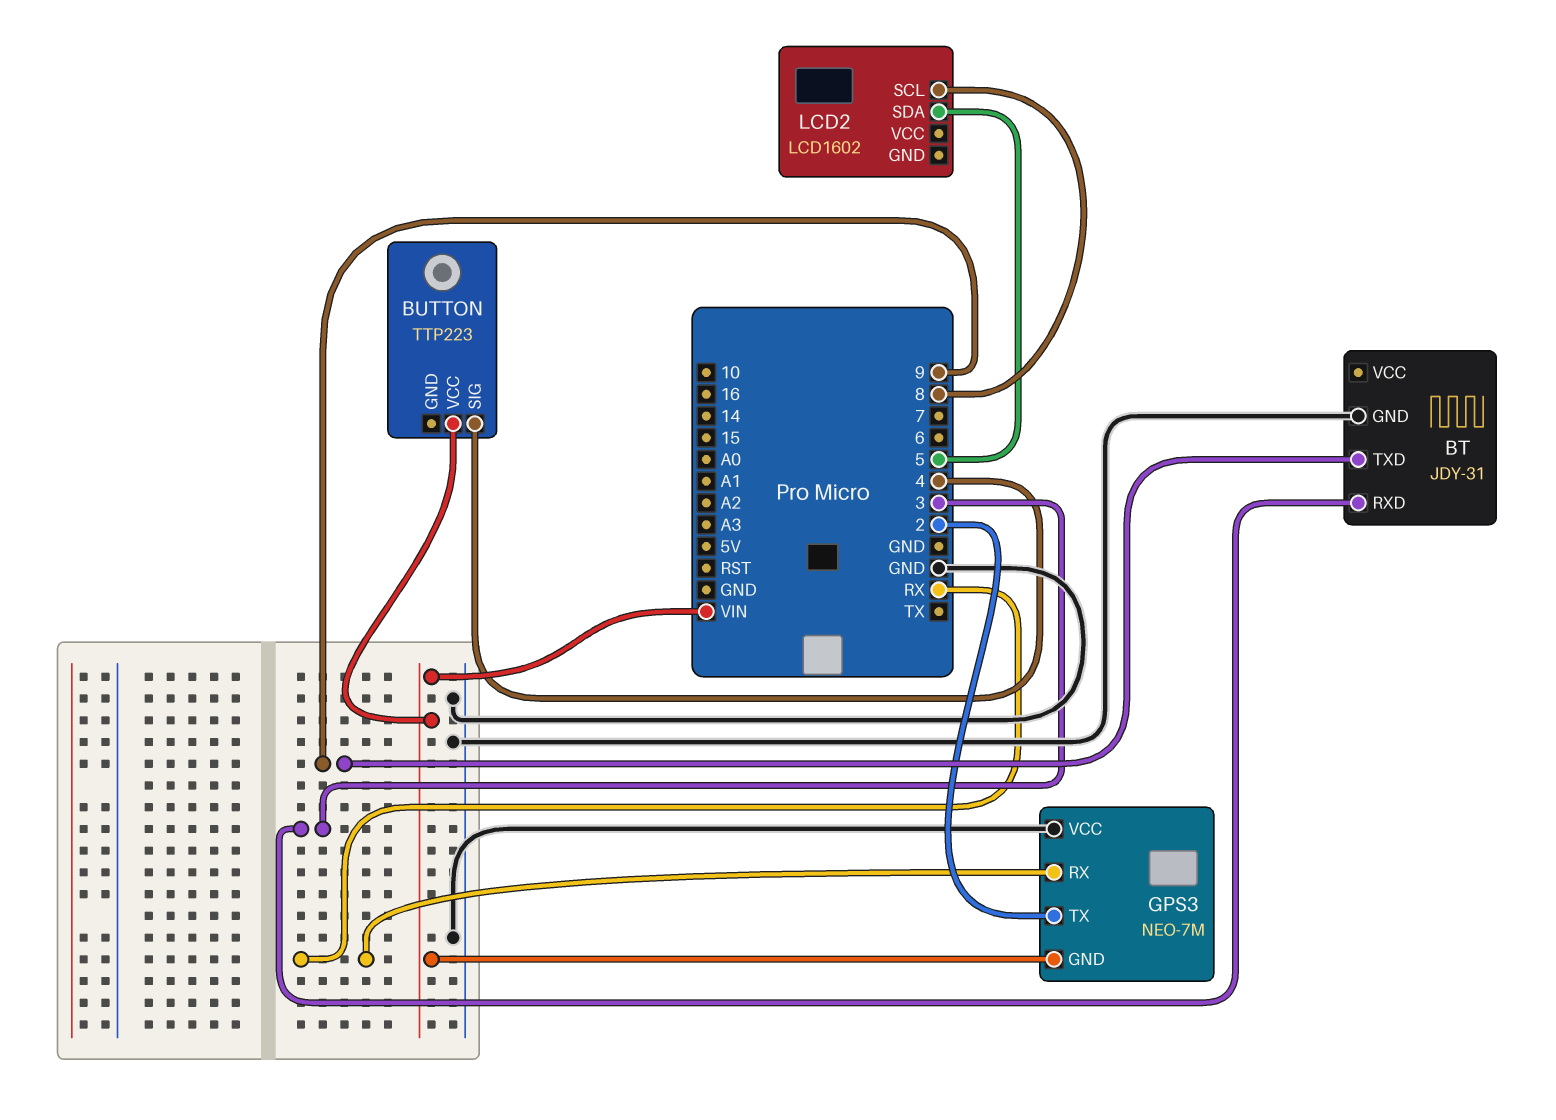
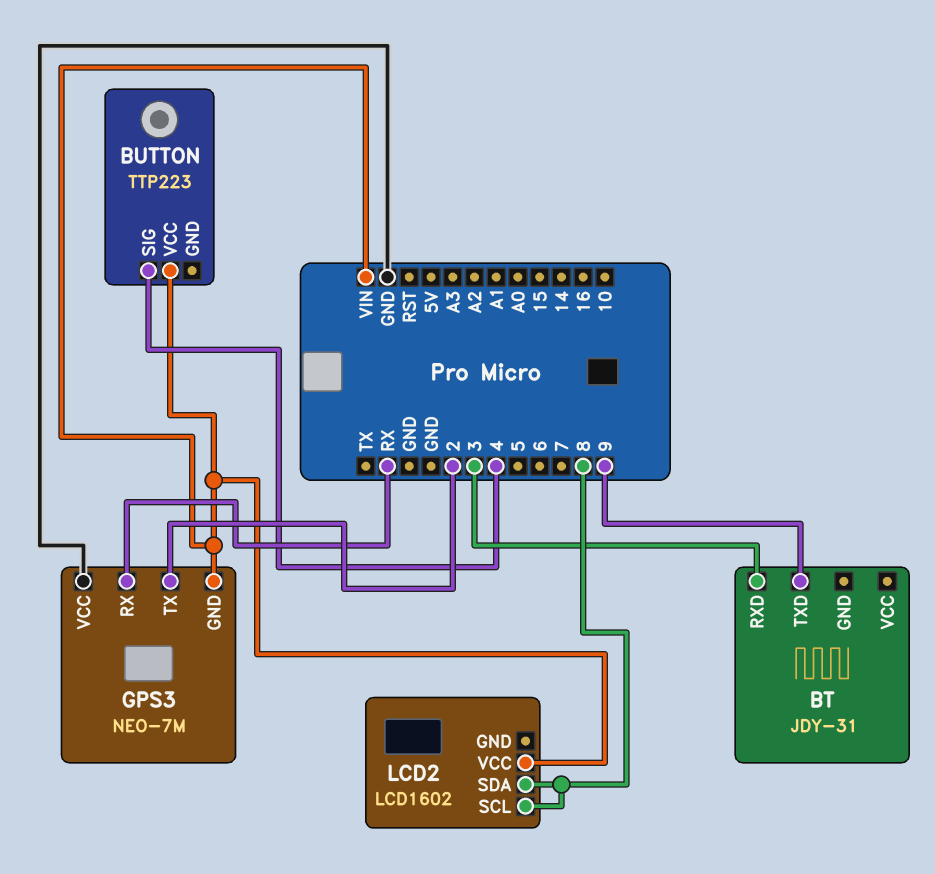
BT pin GND: GND -> none
LCD2 pin SDA: 5 -> 8
LCD2 pin VCC: none -> VIN

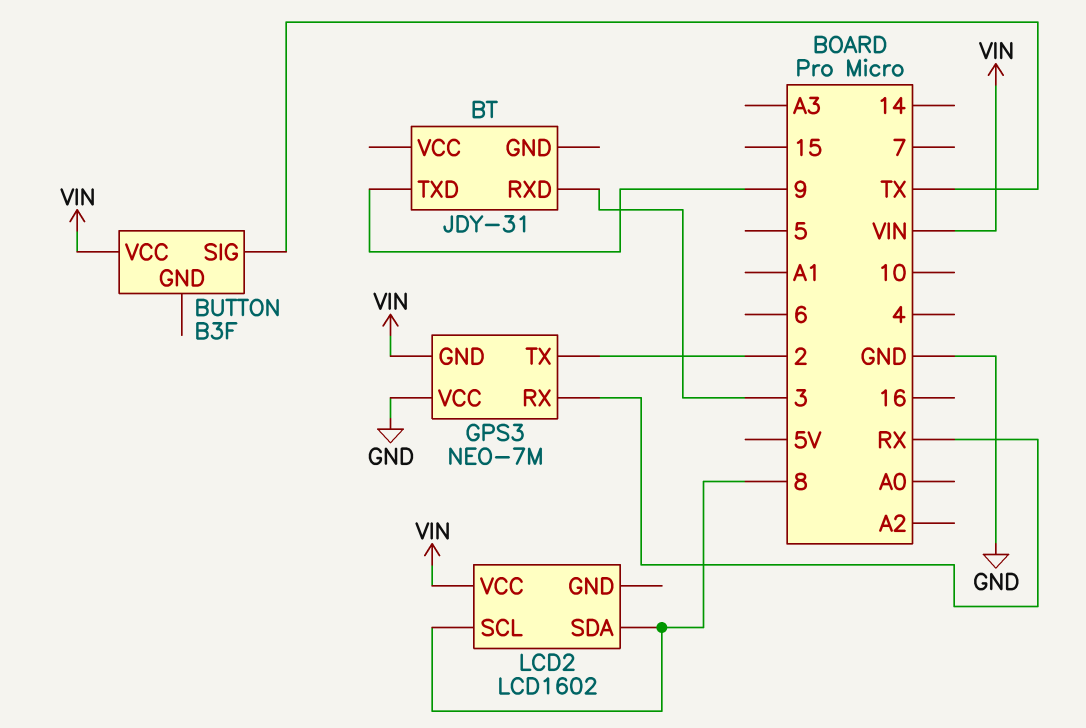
BUTTON: TTP223 -> B3F
BUTTON pin SIG: 4 -> TX

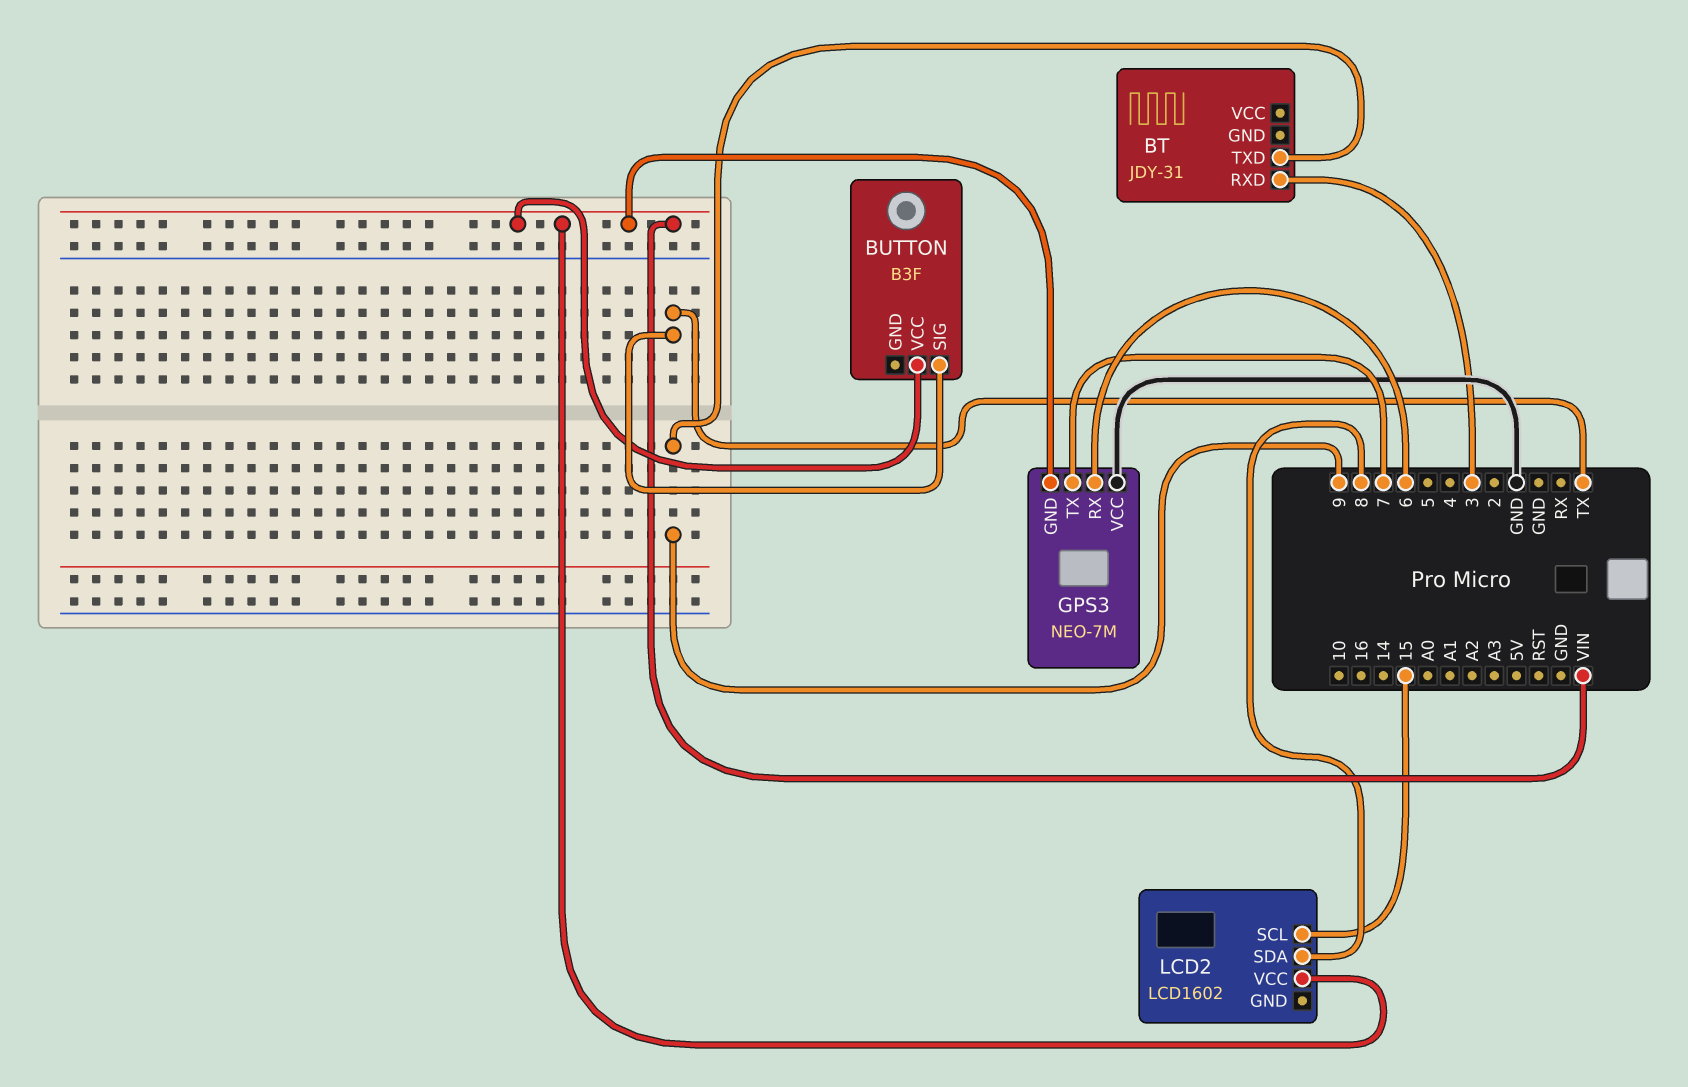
GPS3 pin RX: RX -> 6
GPS3 pin TX: 2 -> 7
LCD2 pin SCL: 8 -> 15

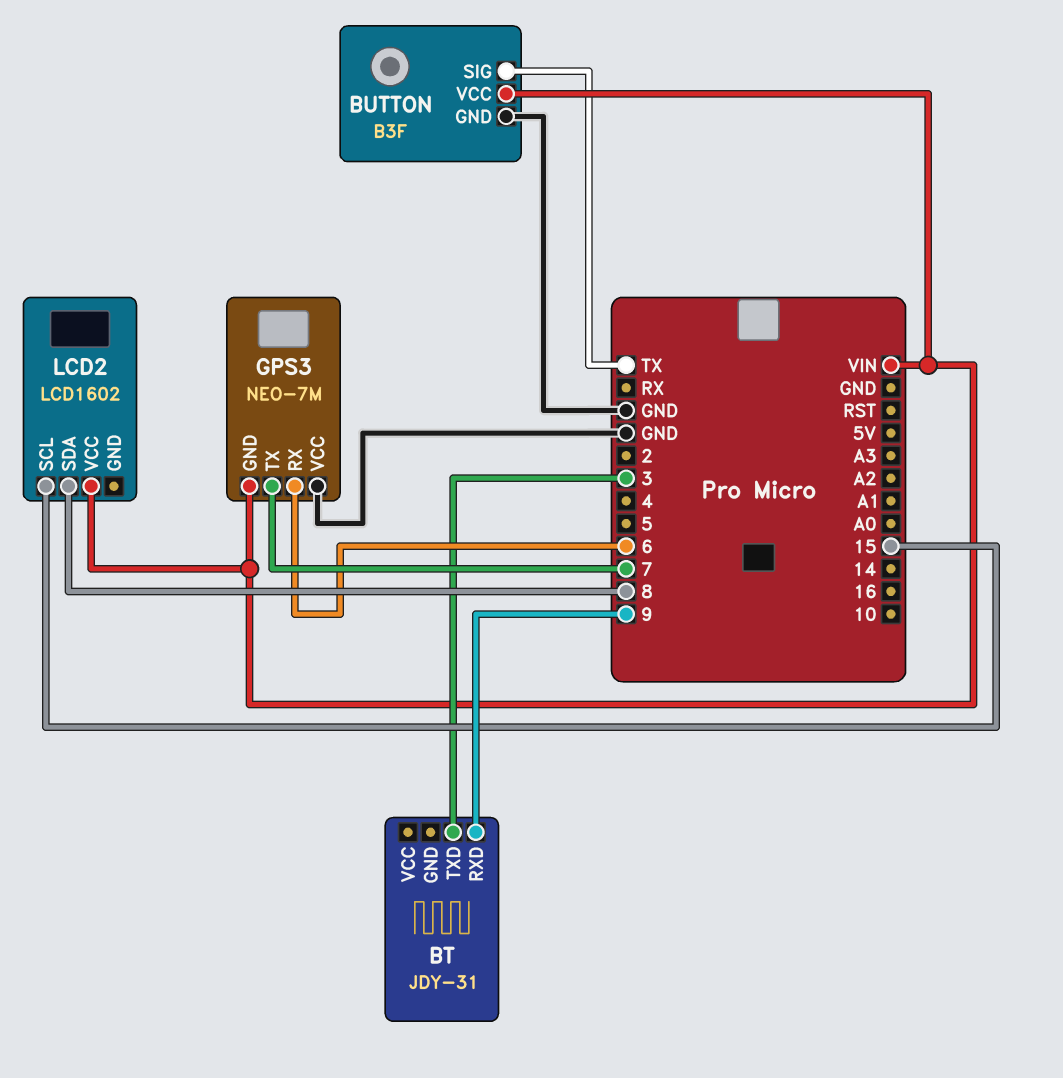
BT pin RXD: 3 -> 9
BT pin TXD: 9 -> 3
BUTTON pin GND: none -> GND

